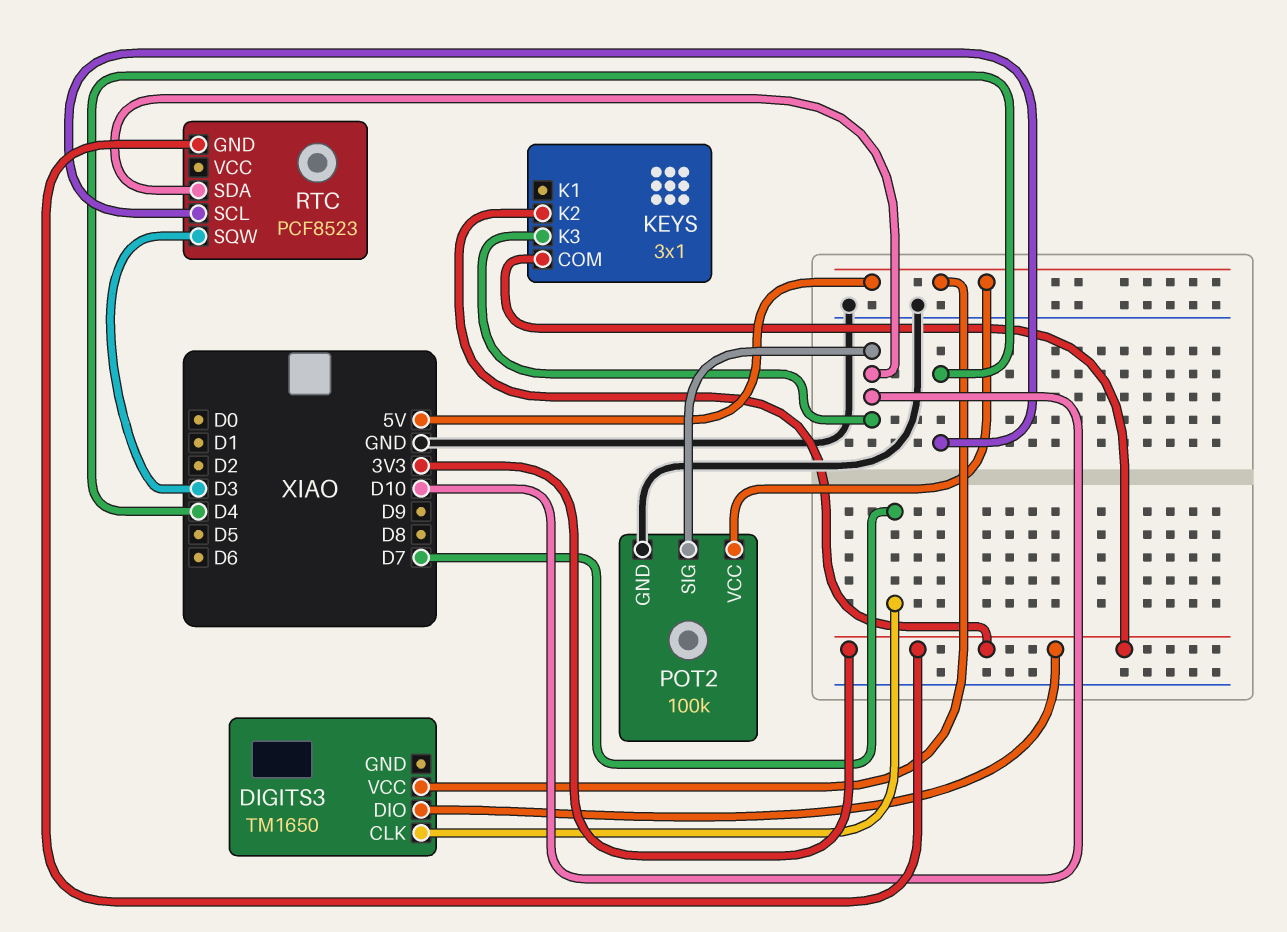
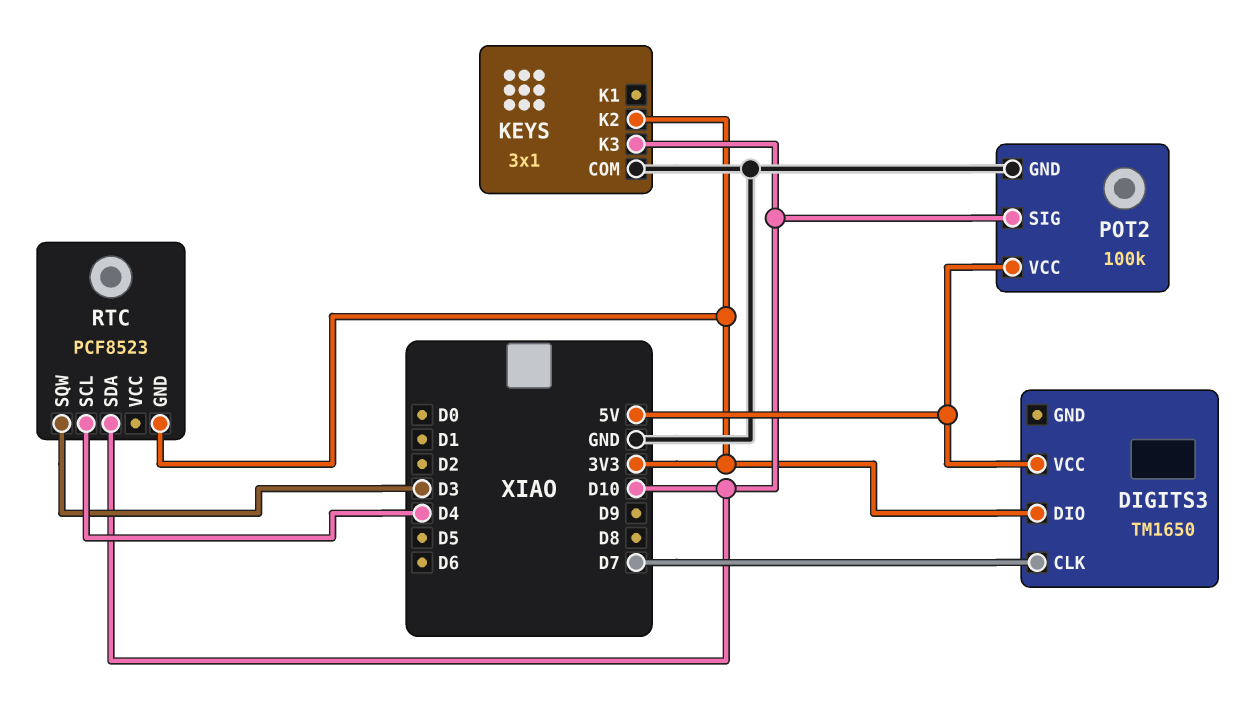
KEYS pin COM: 3V3 -> GND

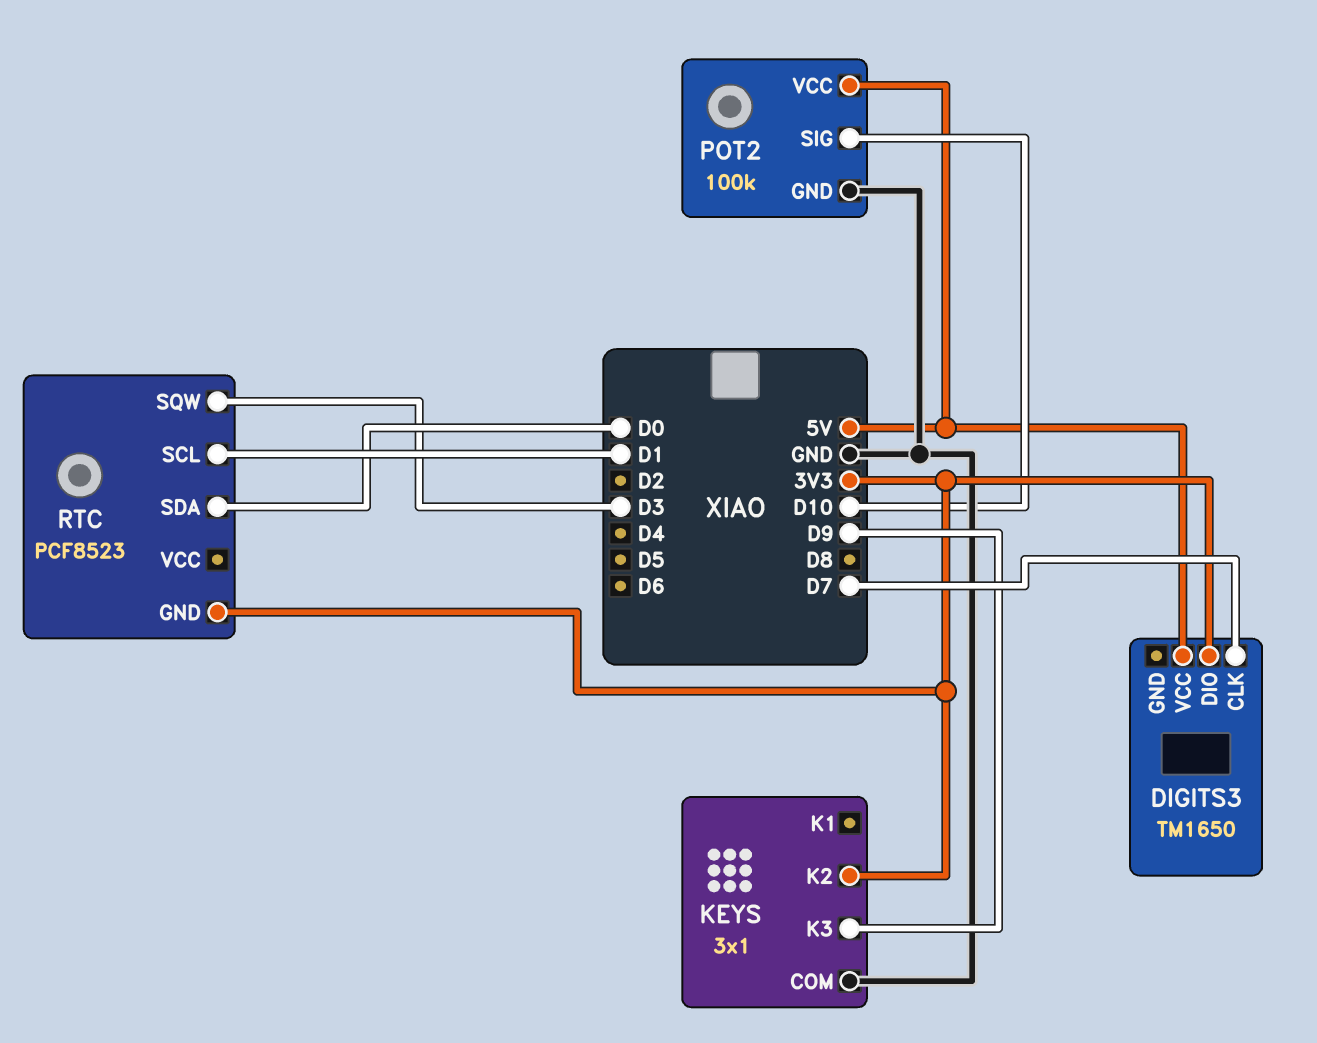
KEYS pin K3: D10 -> D9
RTC pin SCL: D4 -> D1
RTC pin SDA: D10 -> D0

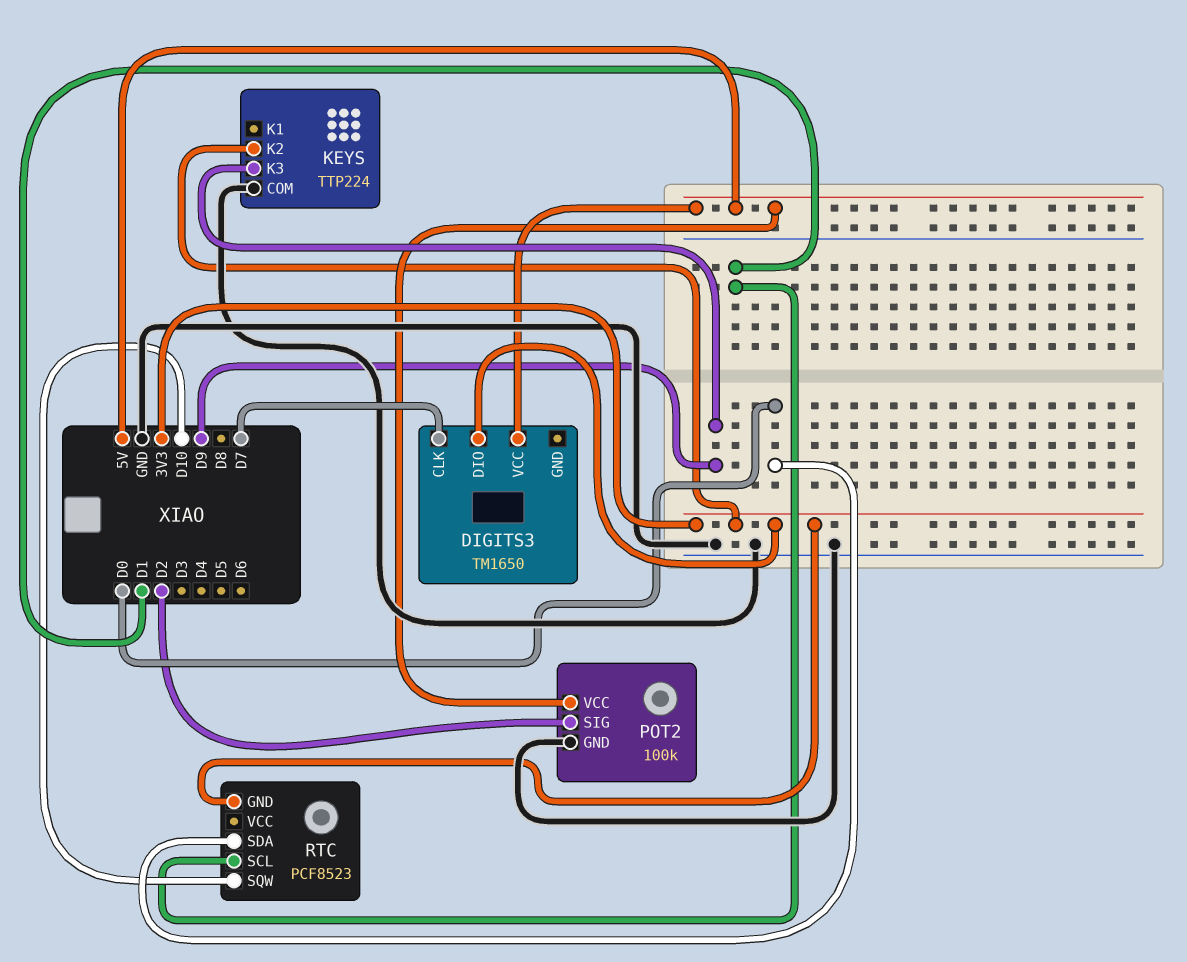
KEYS: 3x1 -> TTP224
POT2 pin SIG: D10 -> D2
RTC pin SQW: D3 -> D10

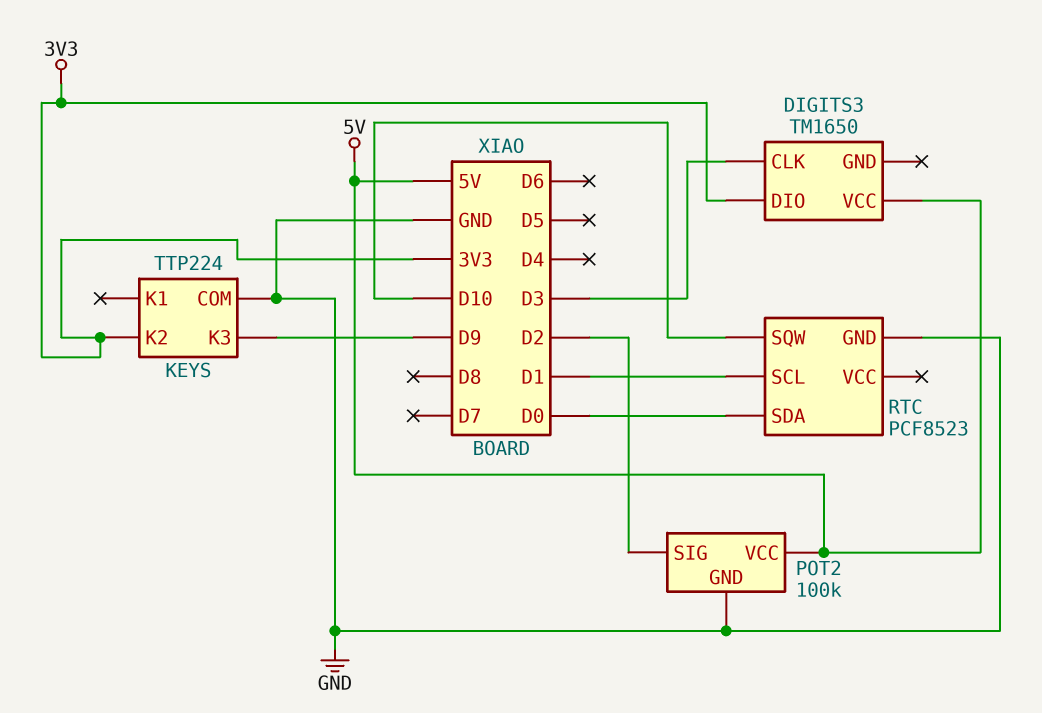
DIGITS3 pin CLK: D7 -> D3
RTC pin GND: 3V3 -> GND

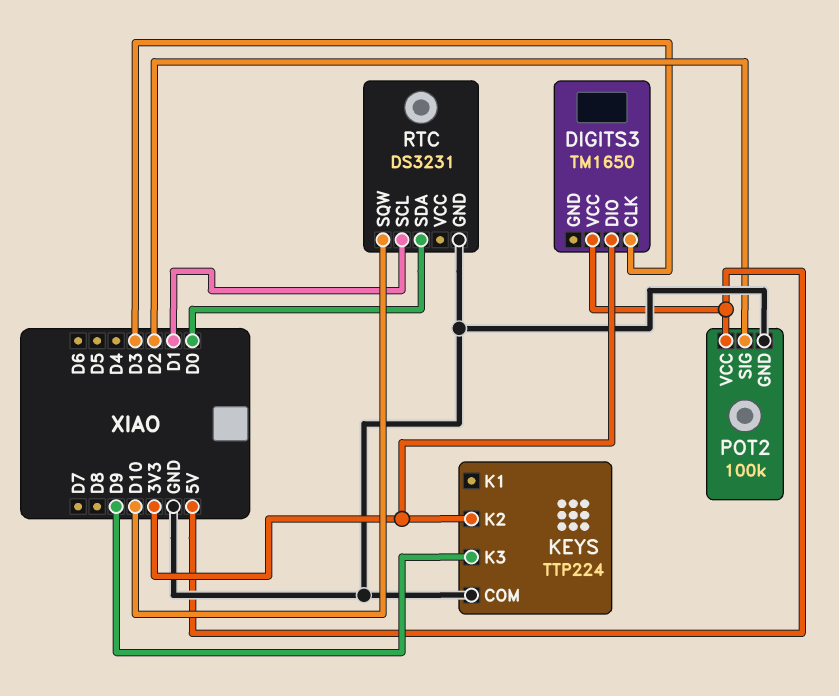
RTC: PCF8523 -> DS3231

